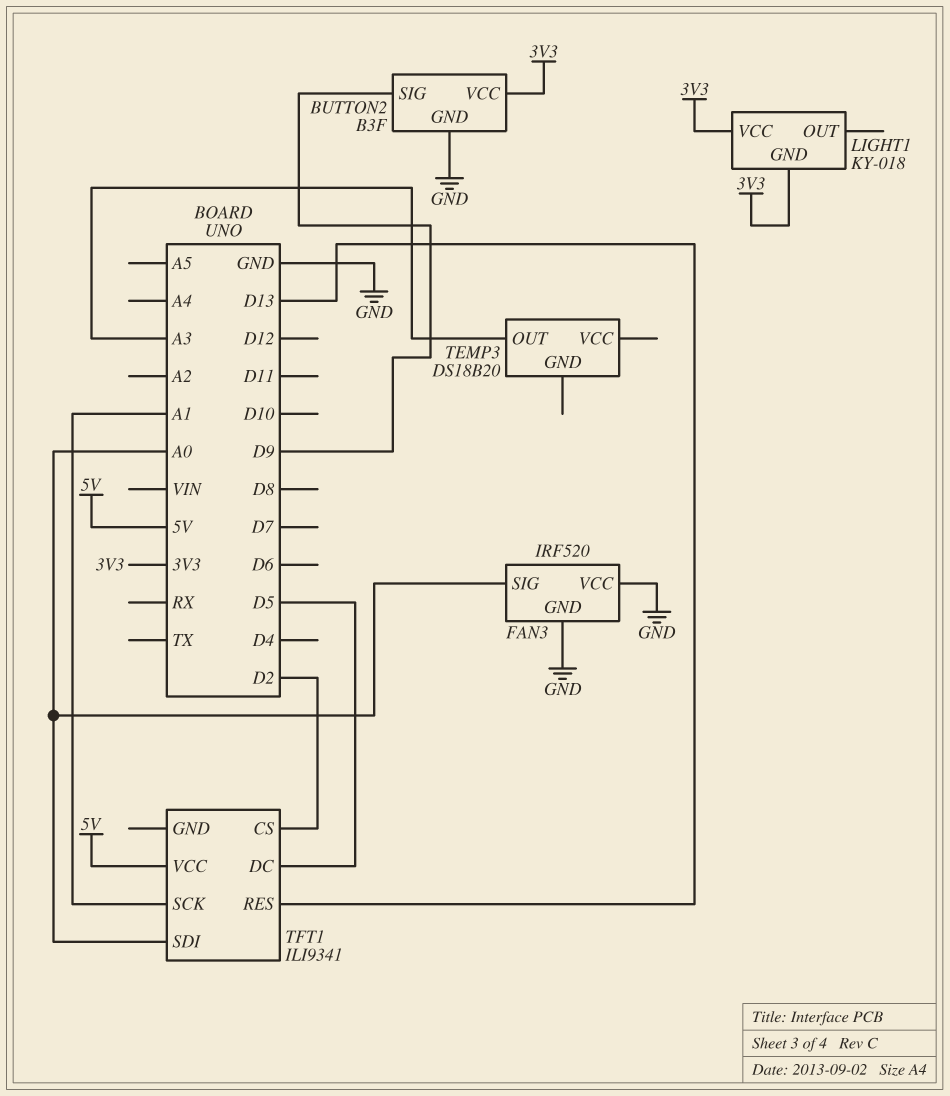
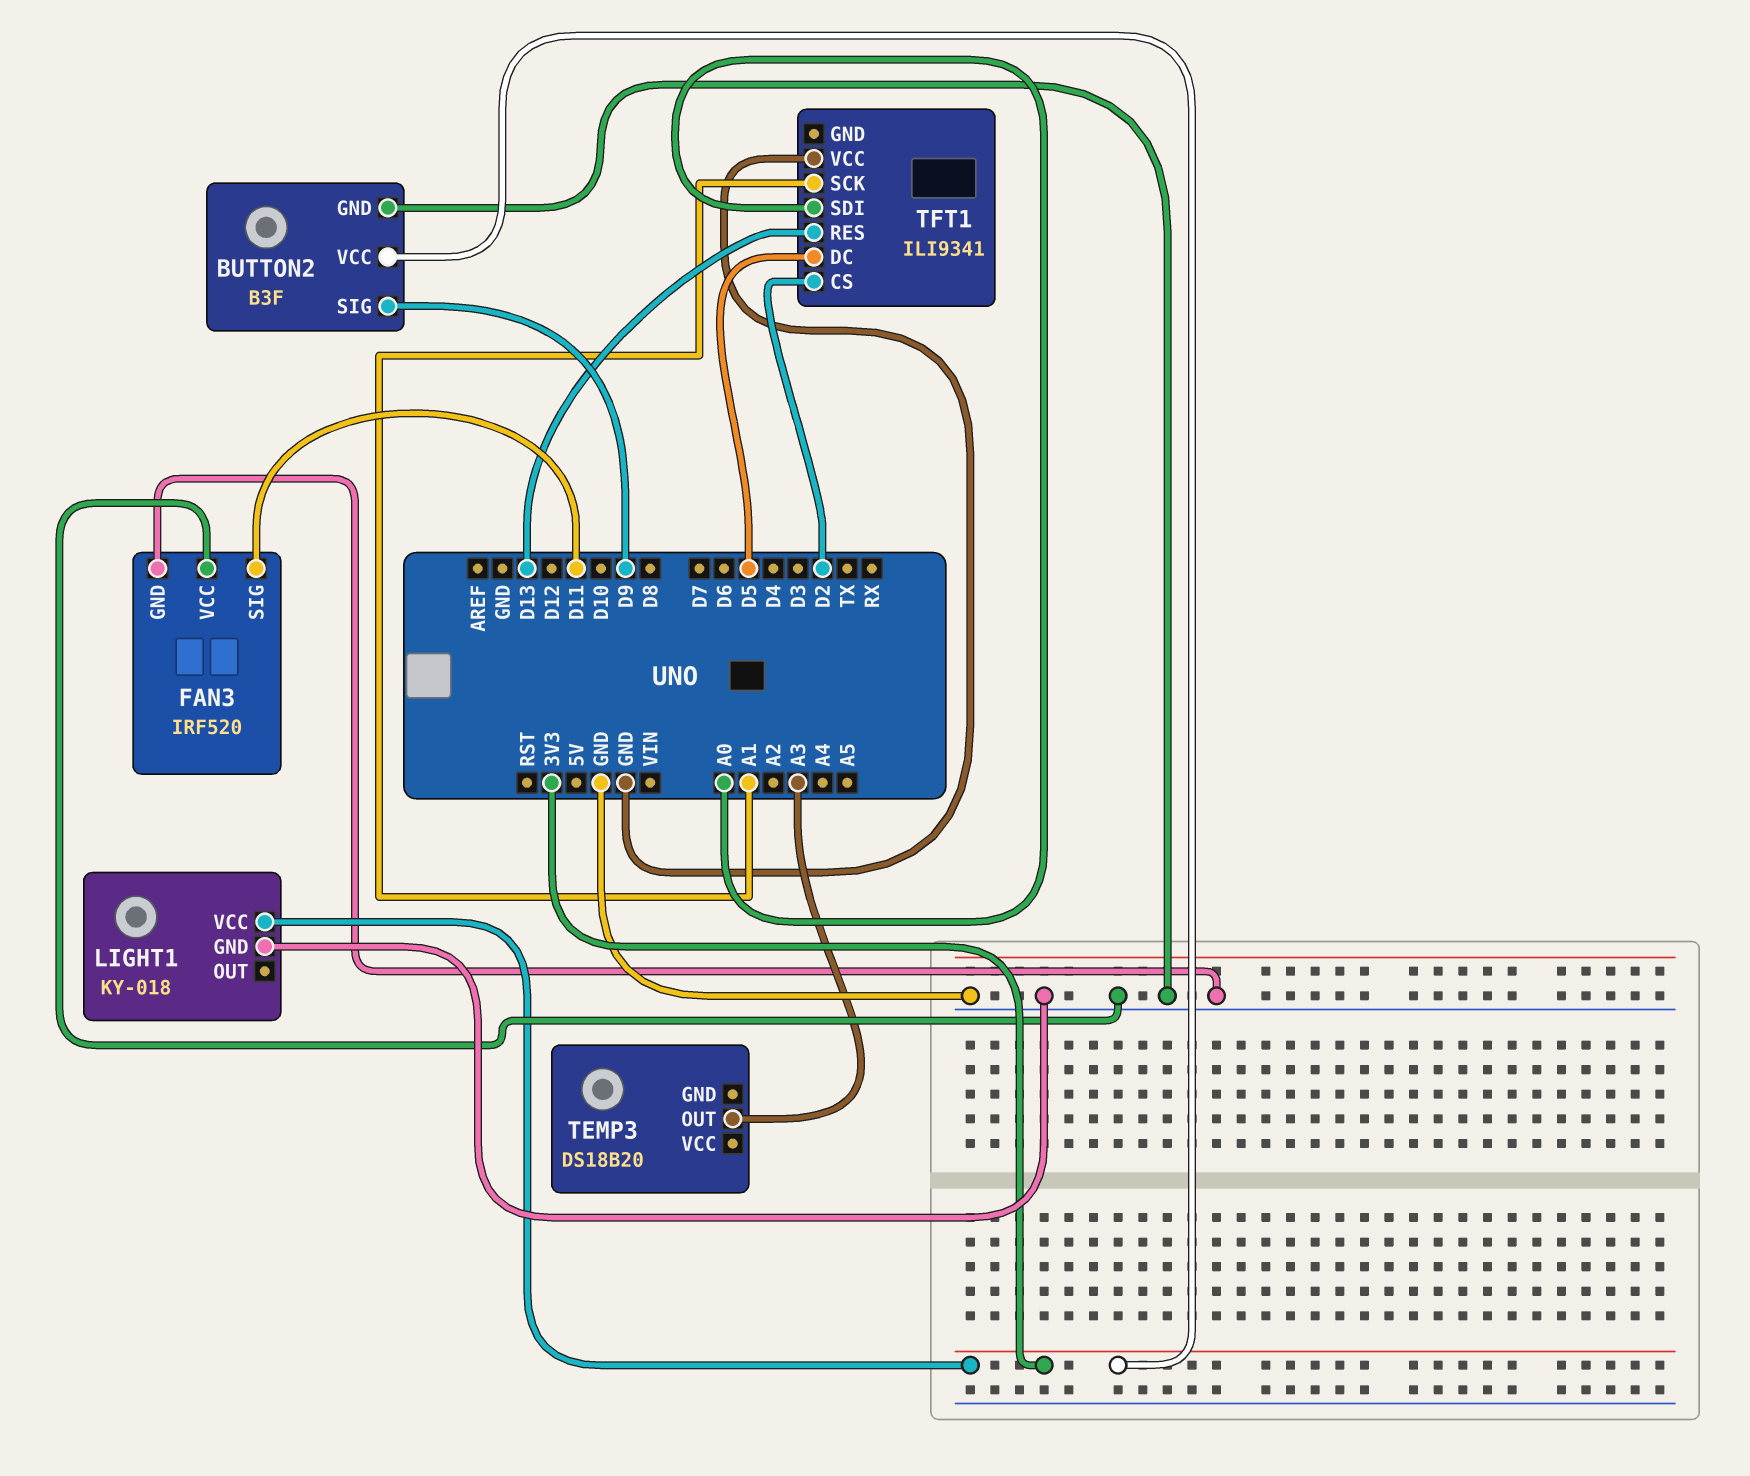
FAN3 pin SIG: A0 -> D11
LIGHT1 pin GND: 3V3 -> GND
TFT1 pin VCC: 5V -> GND

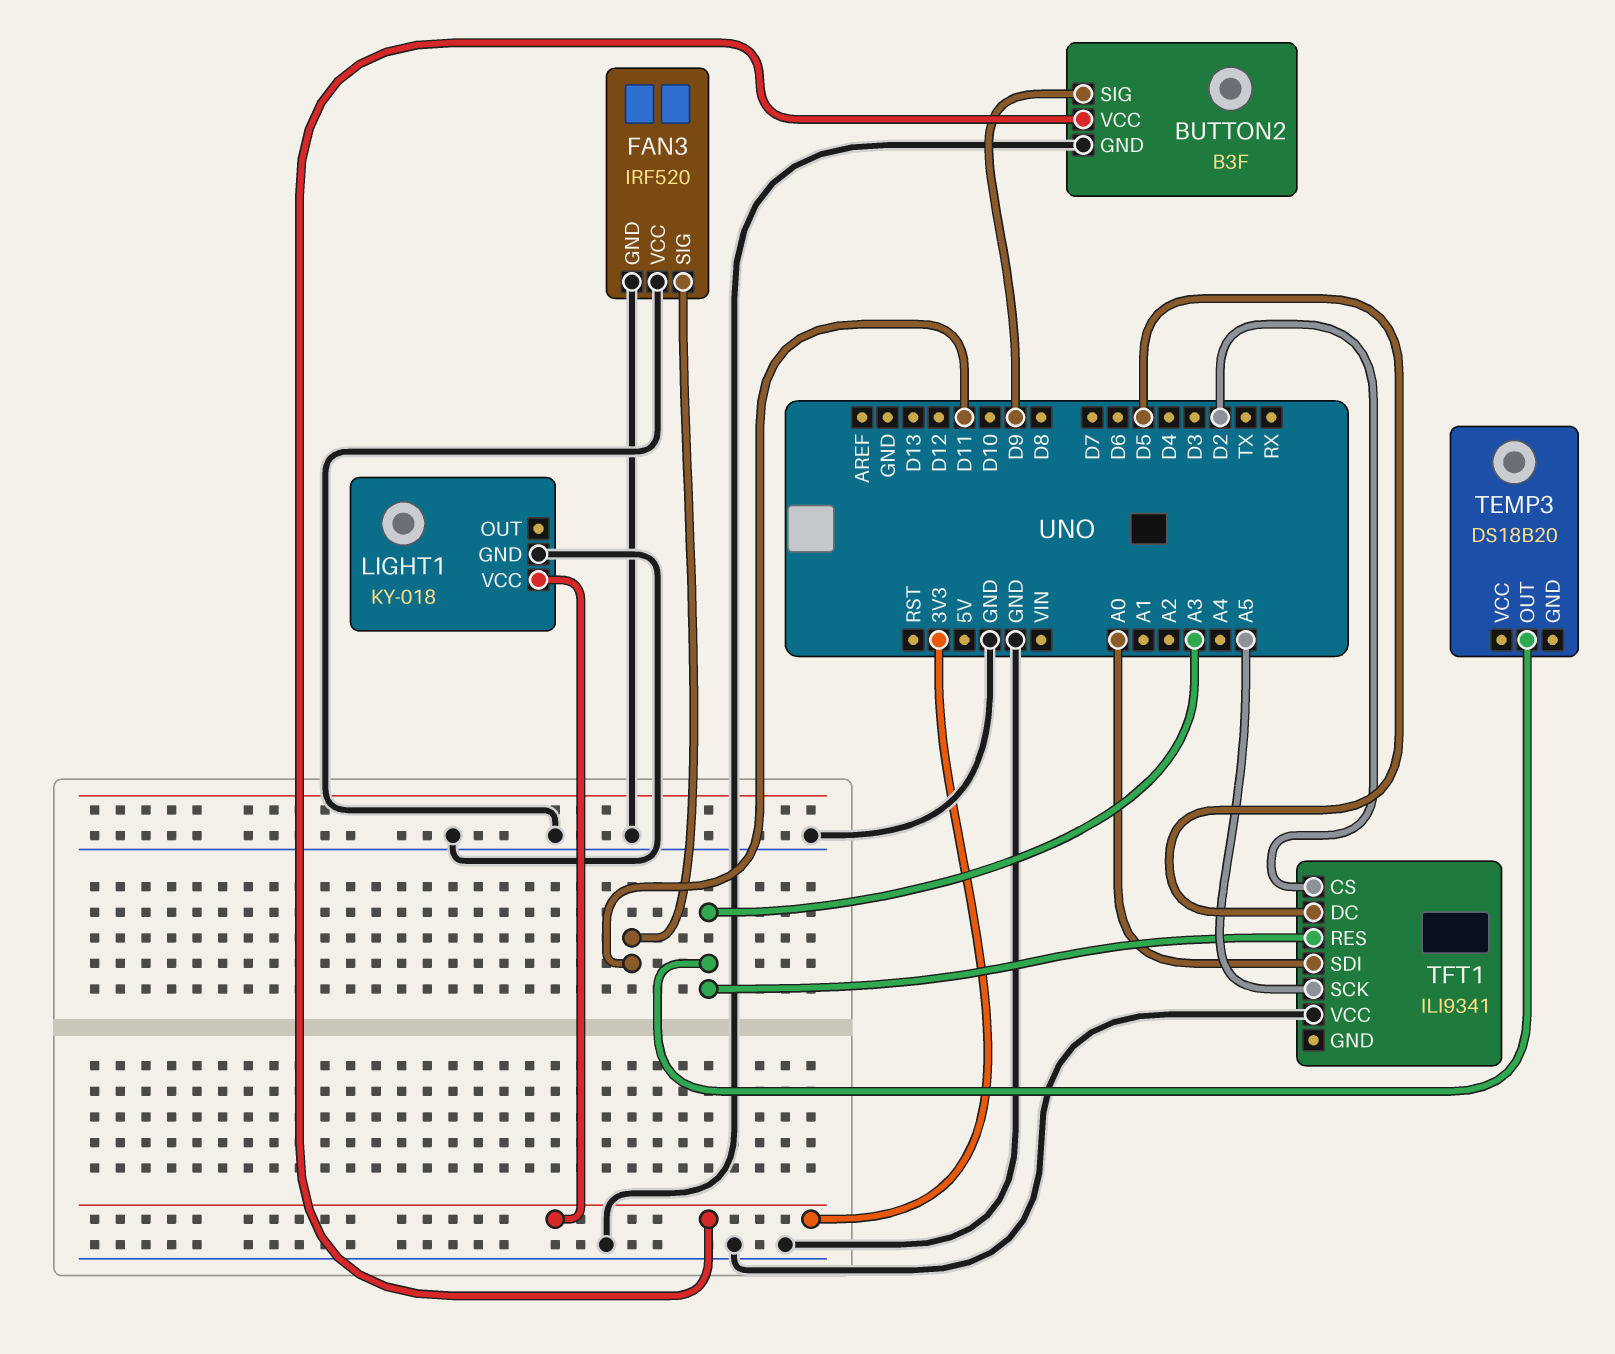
TFT1 pin RES: D13 -> A3
TFT1 pin SCK: A1 -> A5

